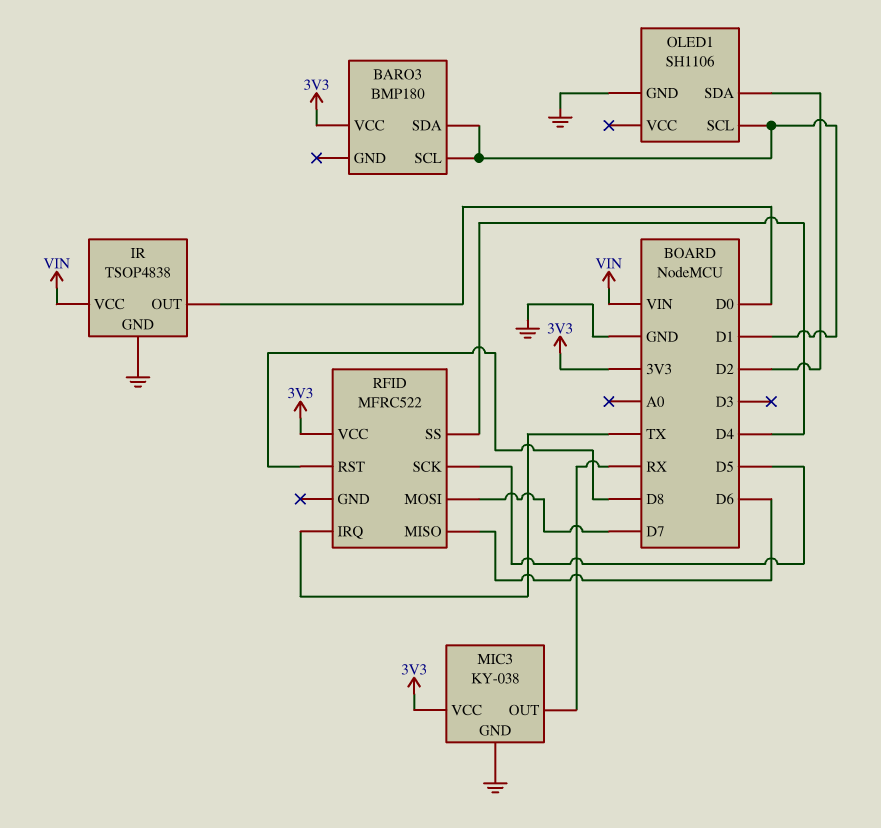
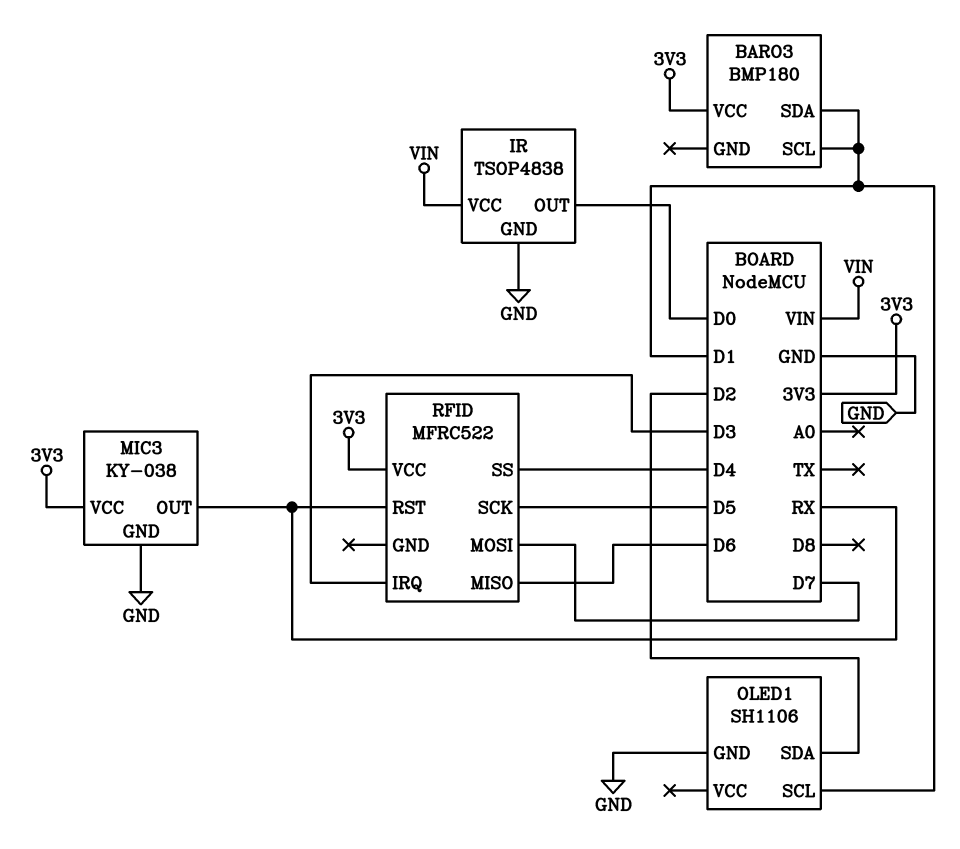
RFID pin IRQ: TX -> D3
RFID pin RST: D8 -> RX

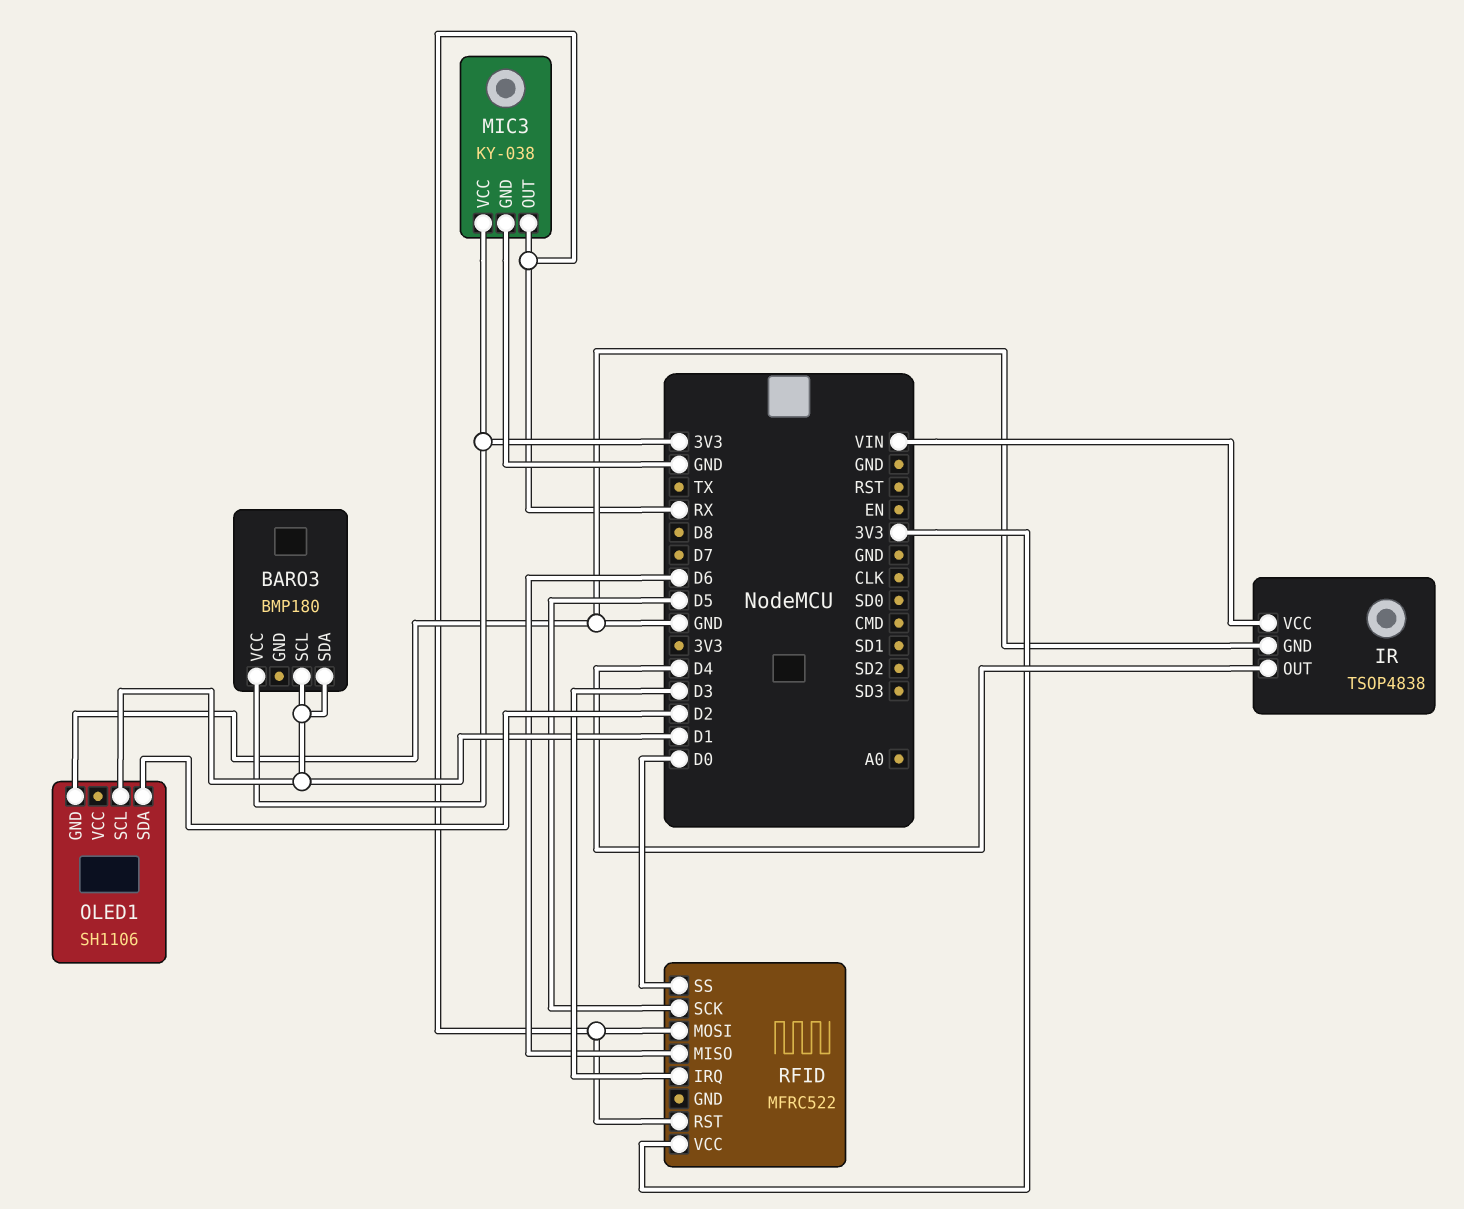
IR pin OUT: D0 -> D4
RFID pin MOSI: D7 -> RX
RFID pin SS: D4 -> D0

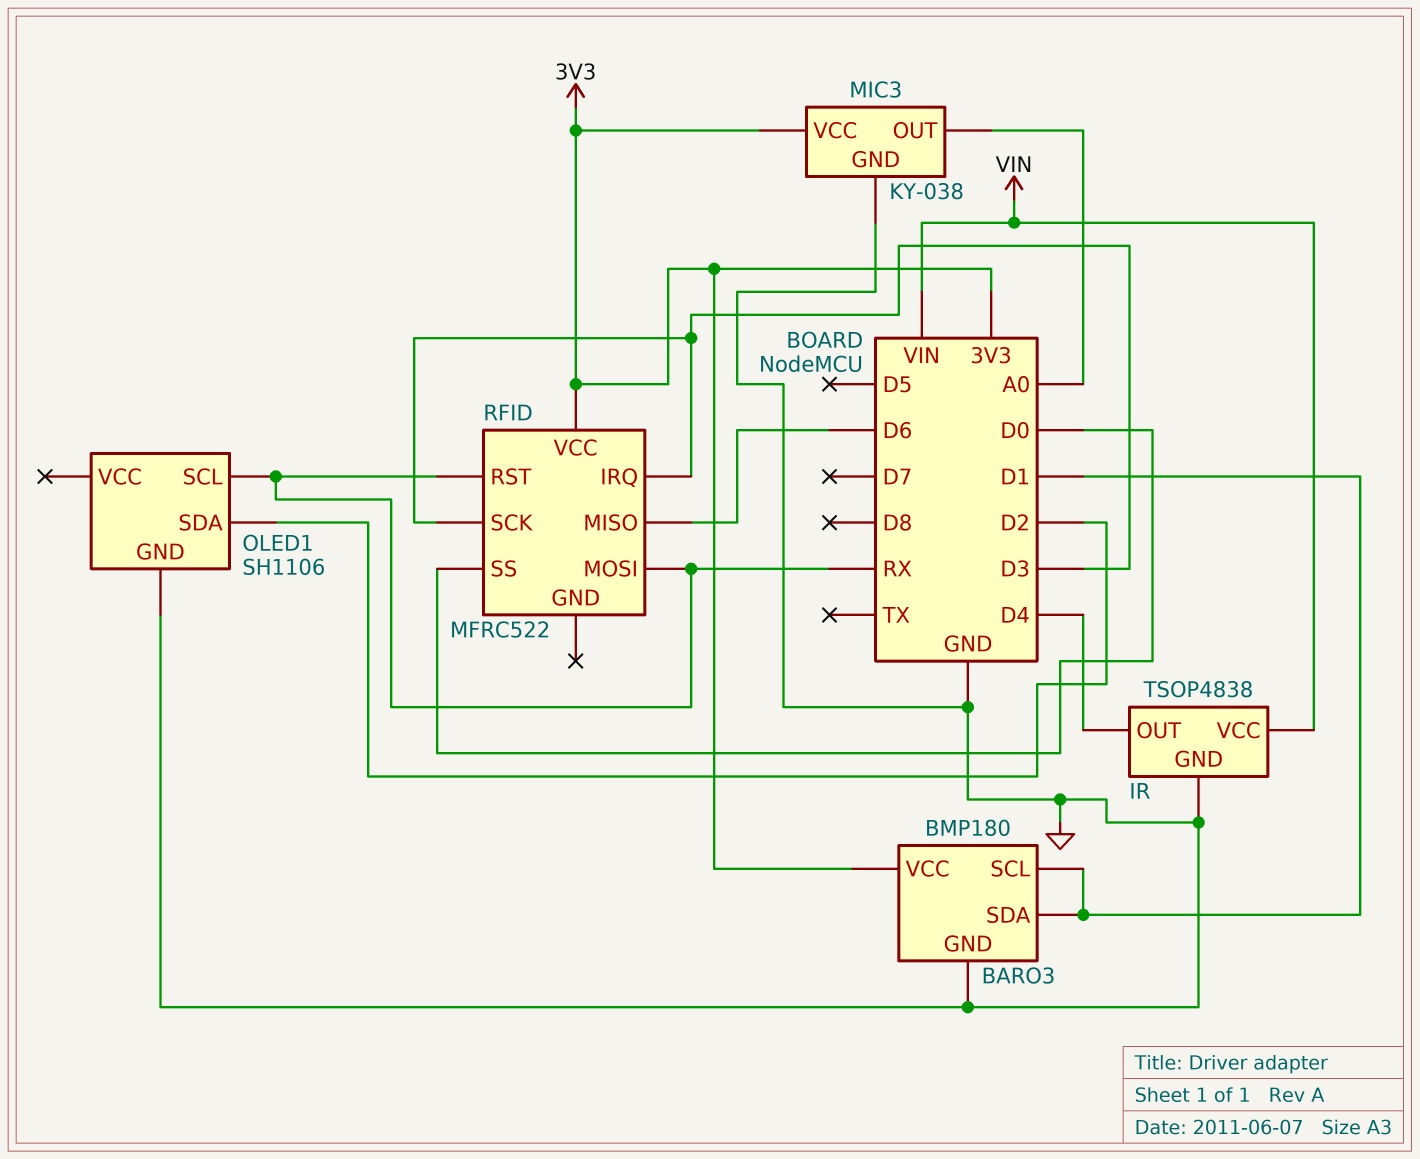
BARO3 pin GND: none -> GND
MIC3 pin OUT: RX -> A0
OLED1 pin SCL: D1 -> RX
RFID pin SCK: D5 -> D3

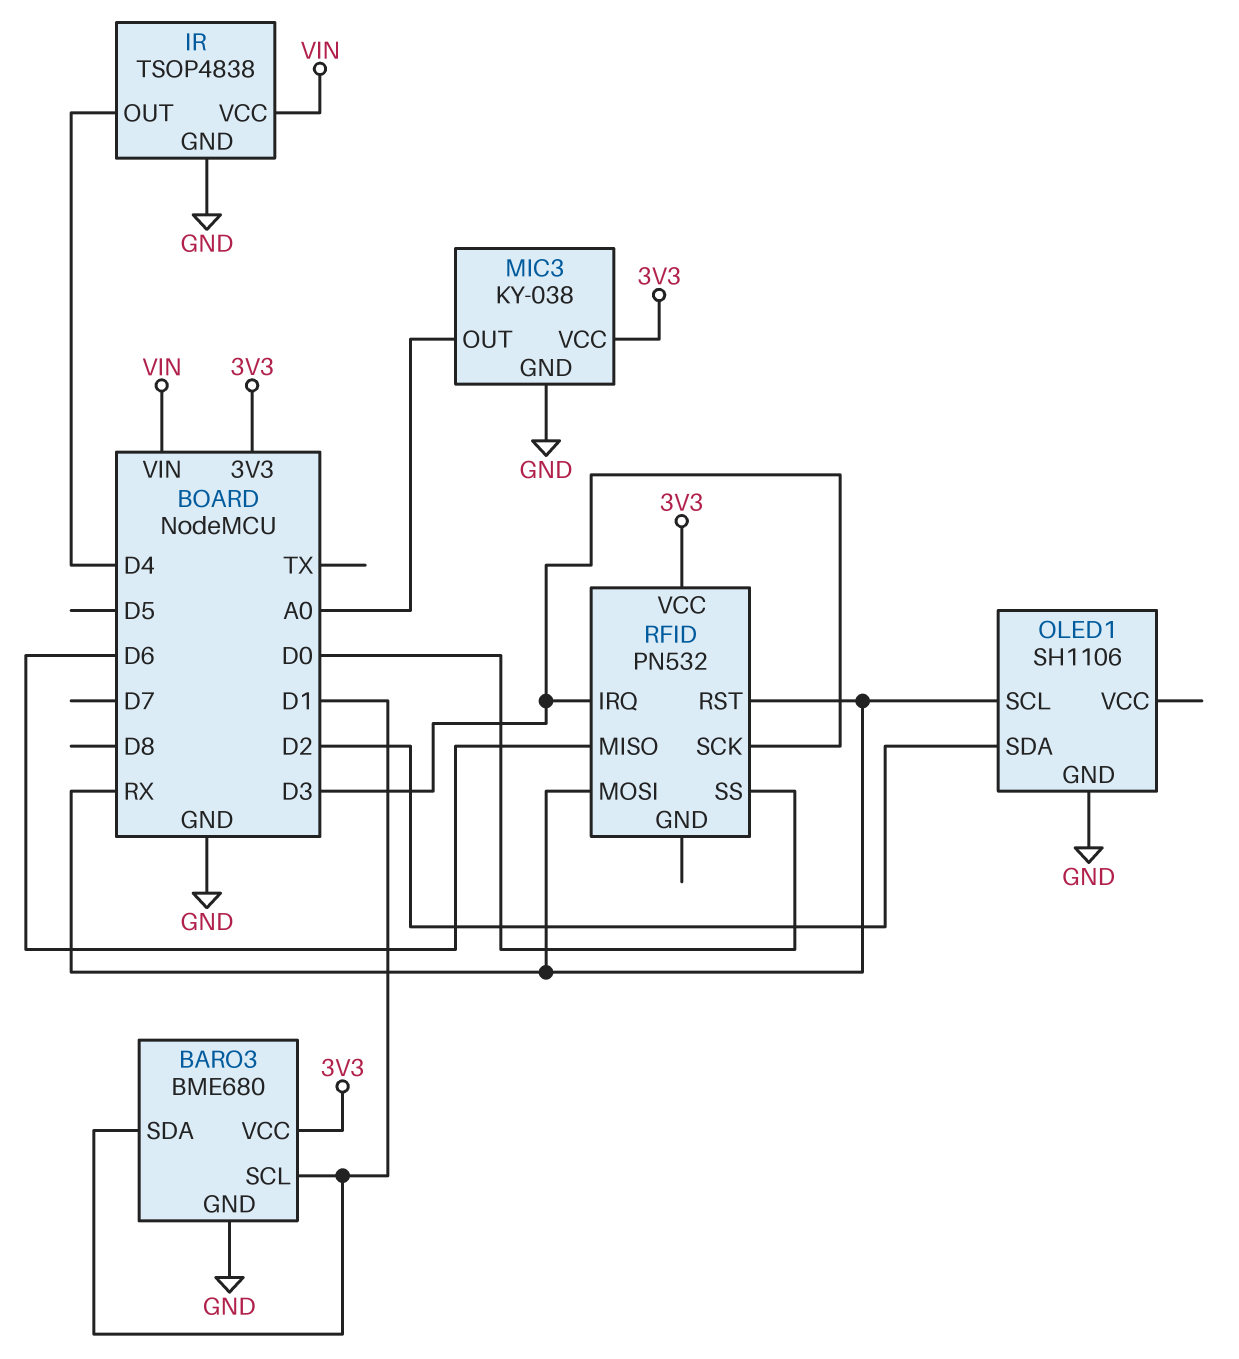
BARO3: BMP180 -> BME680
RFID: MFRC522 -> PN532

